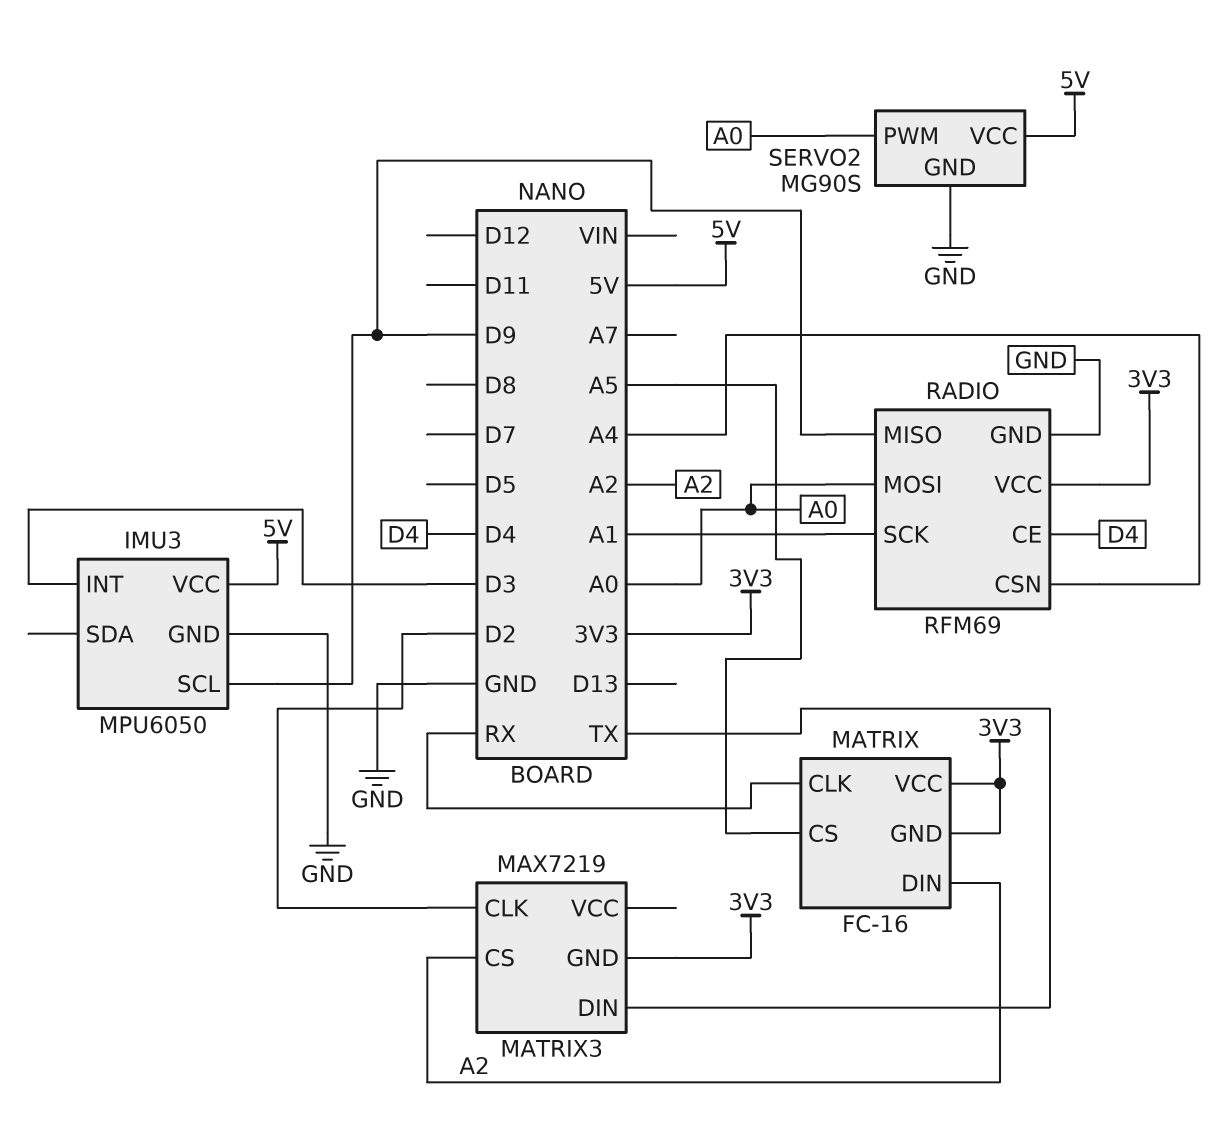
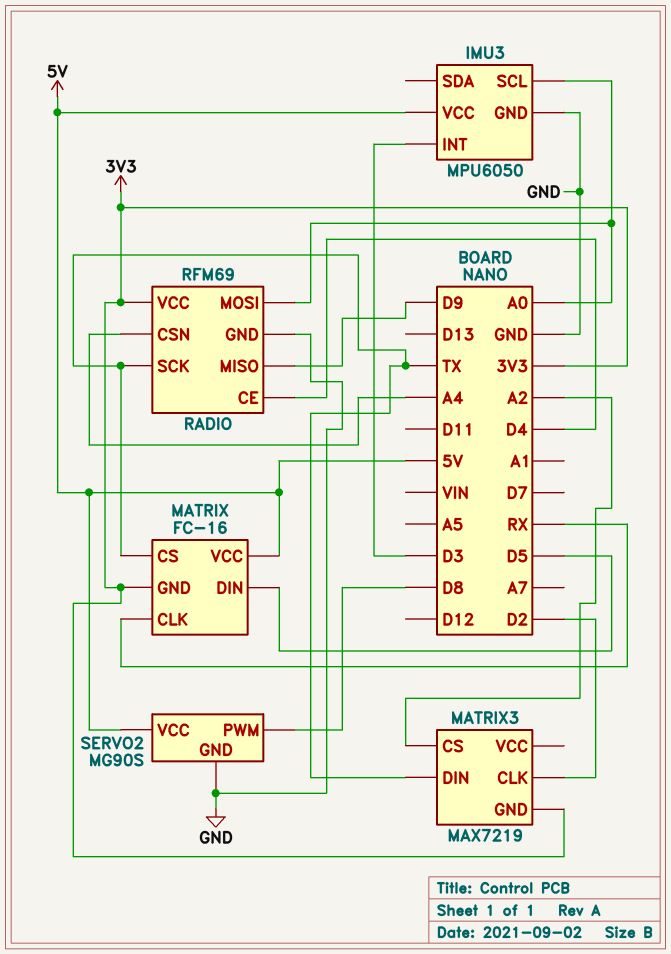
IMU3 pin SCL: D9 -> A0
MATRIX pin CS: A5 -> TX
MATRIX pin DIN: A2 -> D5
MATRIX pin VCC: 3V3 -> 5V
RADIO pin SCK: A1 -> TX
SERVO2 pin PWM: A0 -> D8

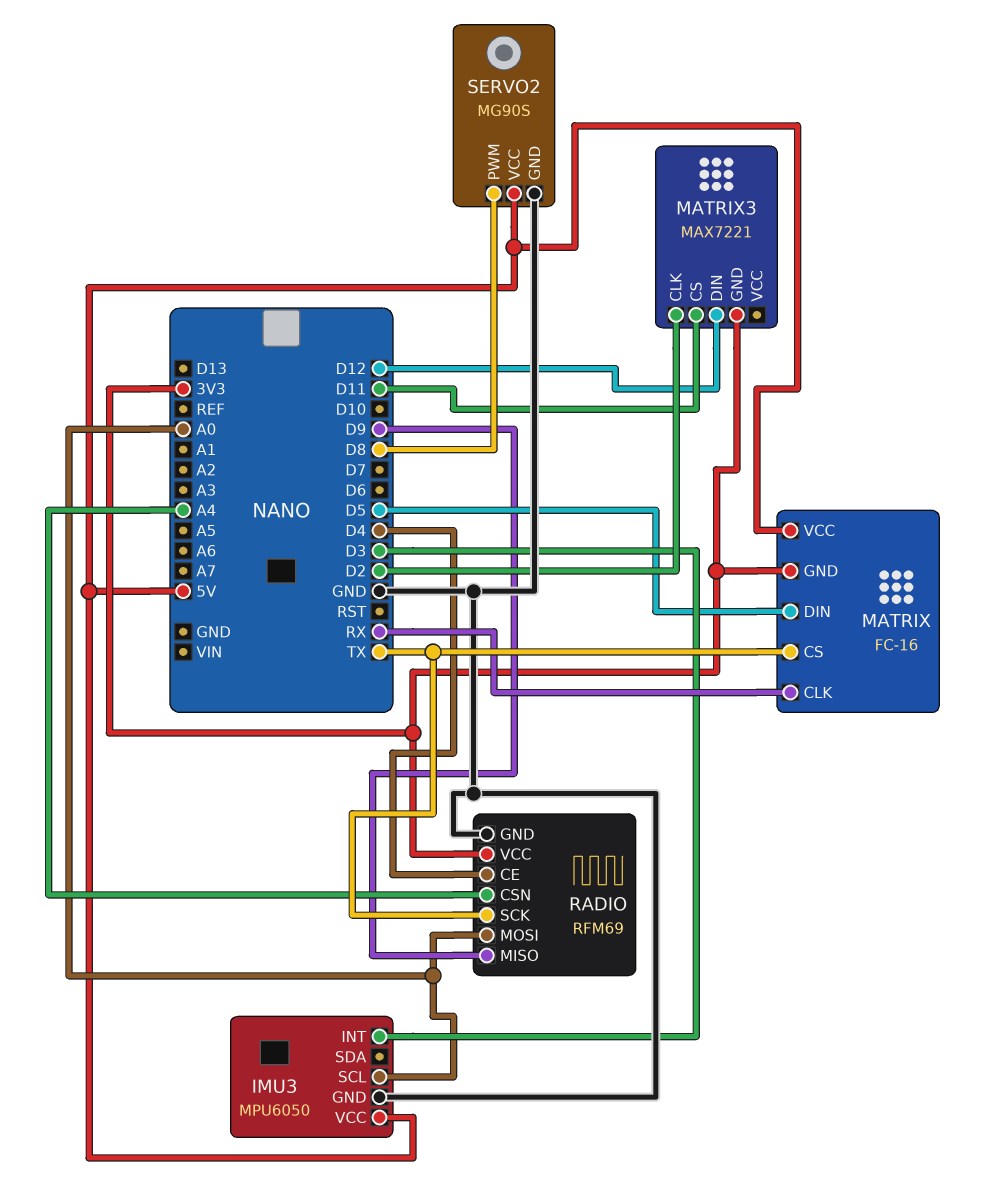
MATRIX3: MAX7219 -> MAX7221
MATRIX3 pin CS: A2 -> D11
MATRIX3 pin DIN: TX -> D12

